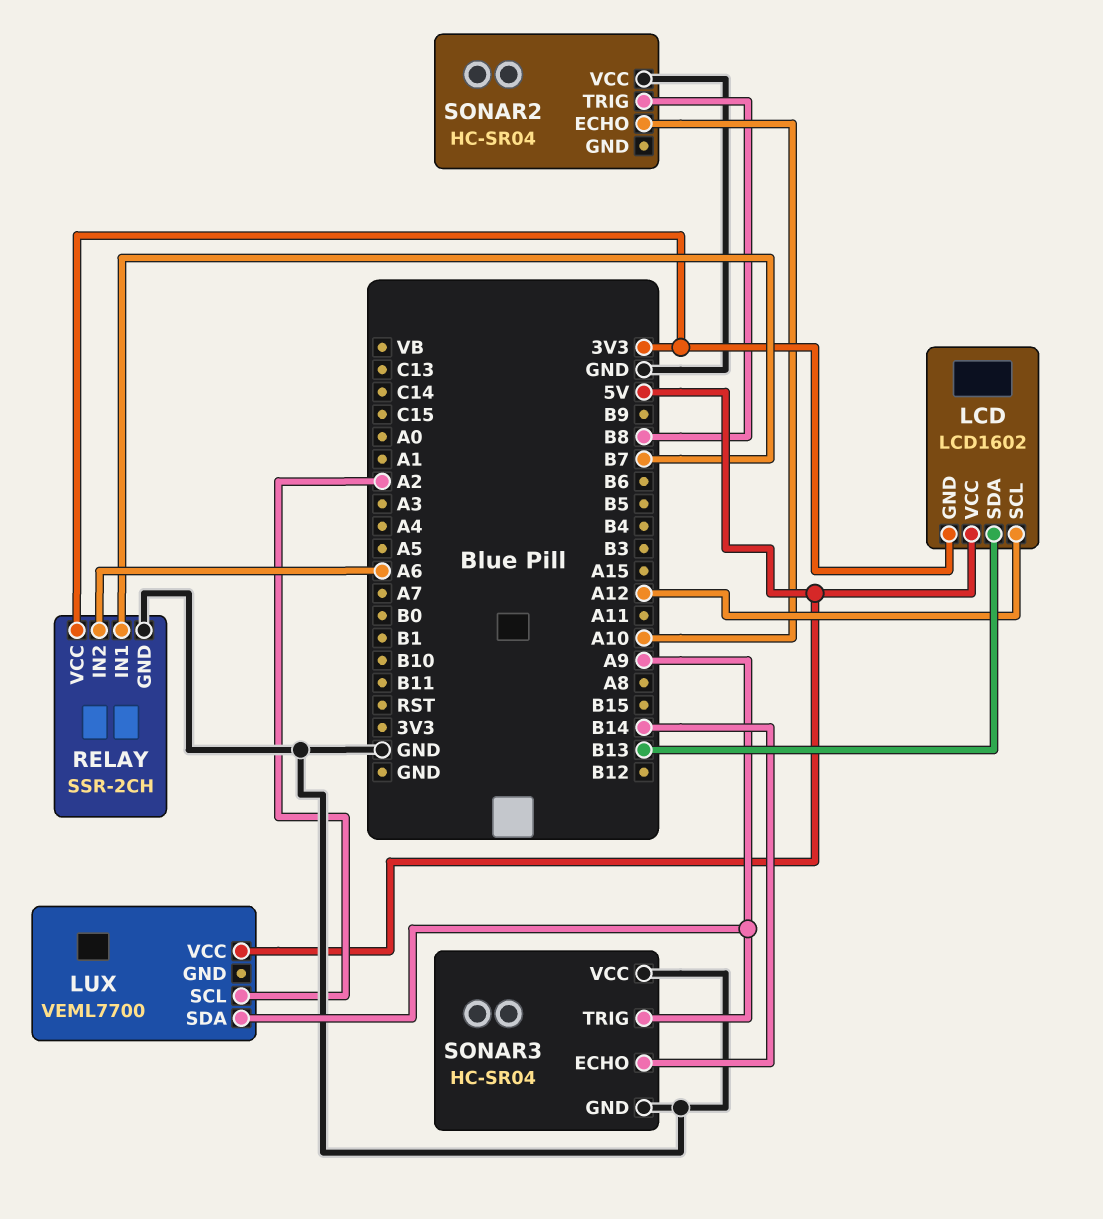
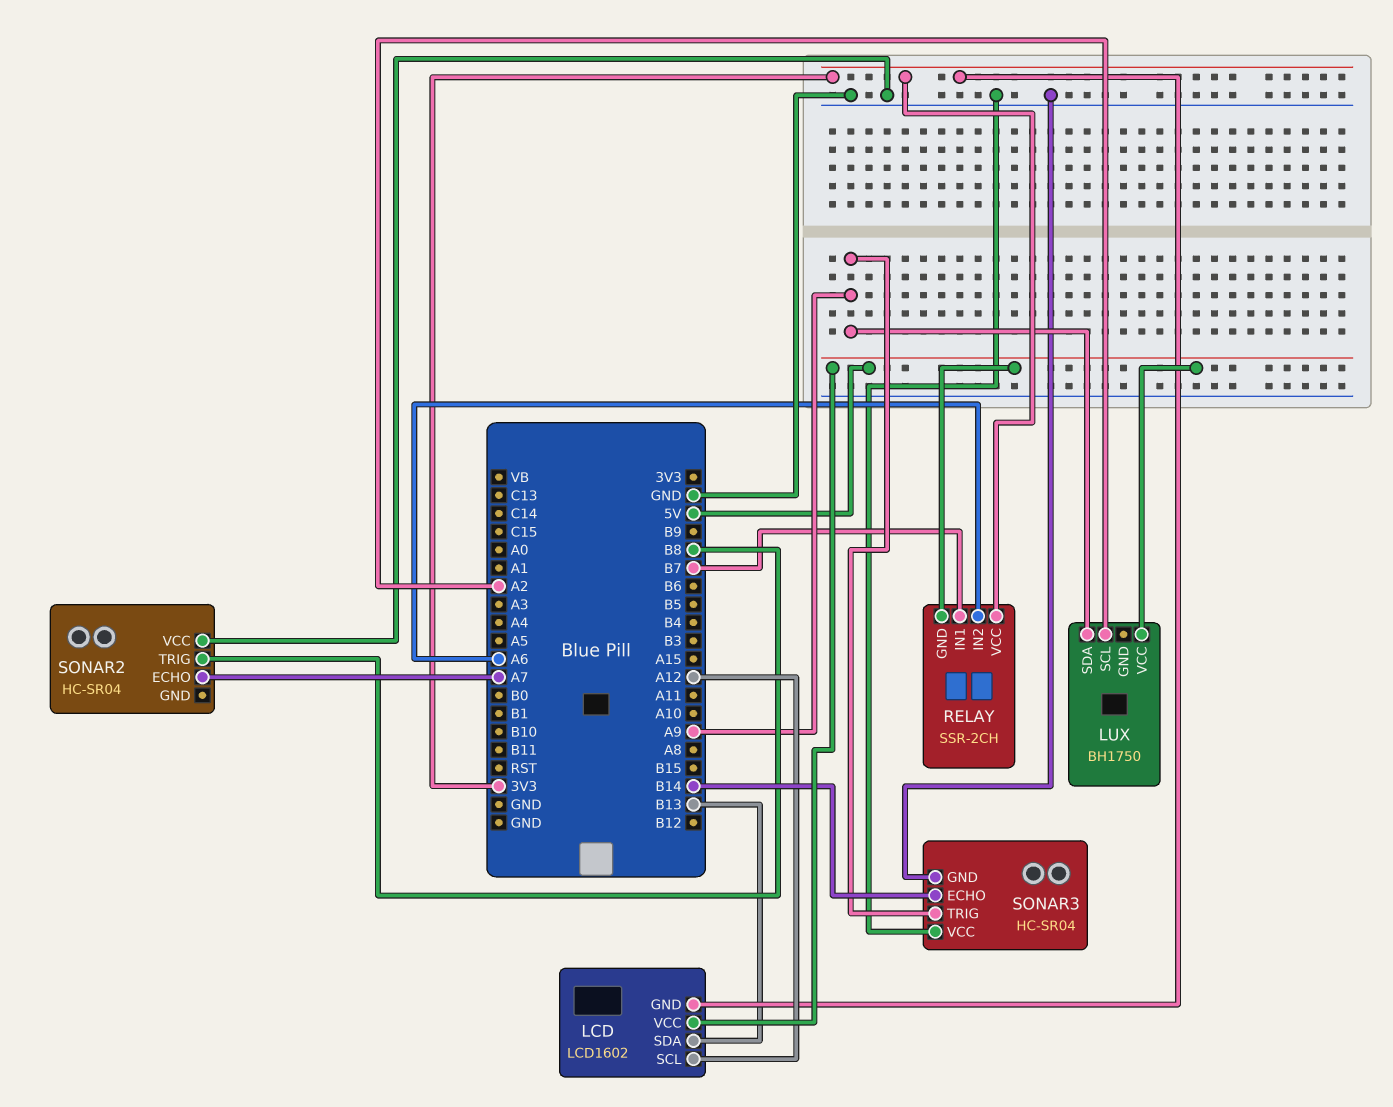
LUX: VEML7700 -> BH1750
RELAY pin GND: GND -> 5V
SONAR2 pin ECHO: A10 -> A7

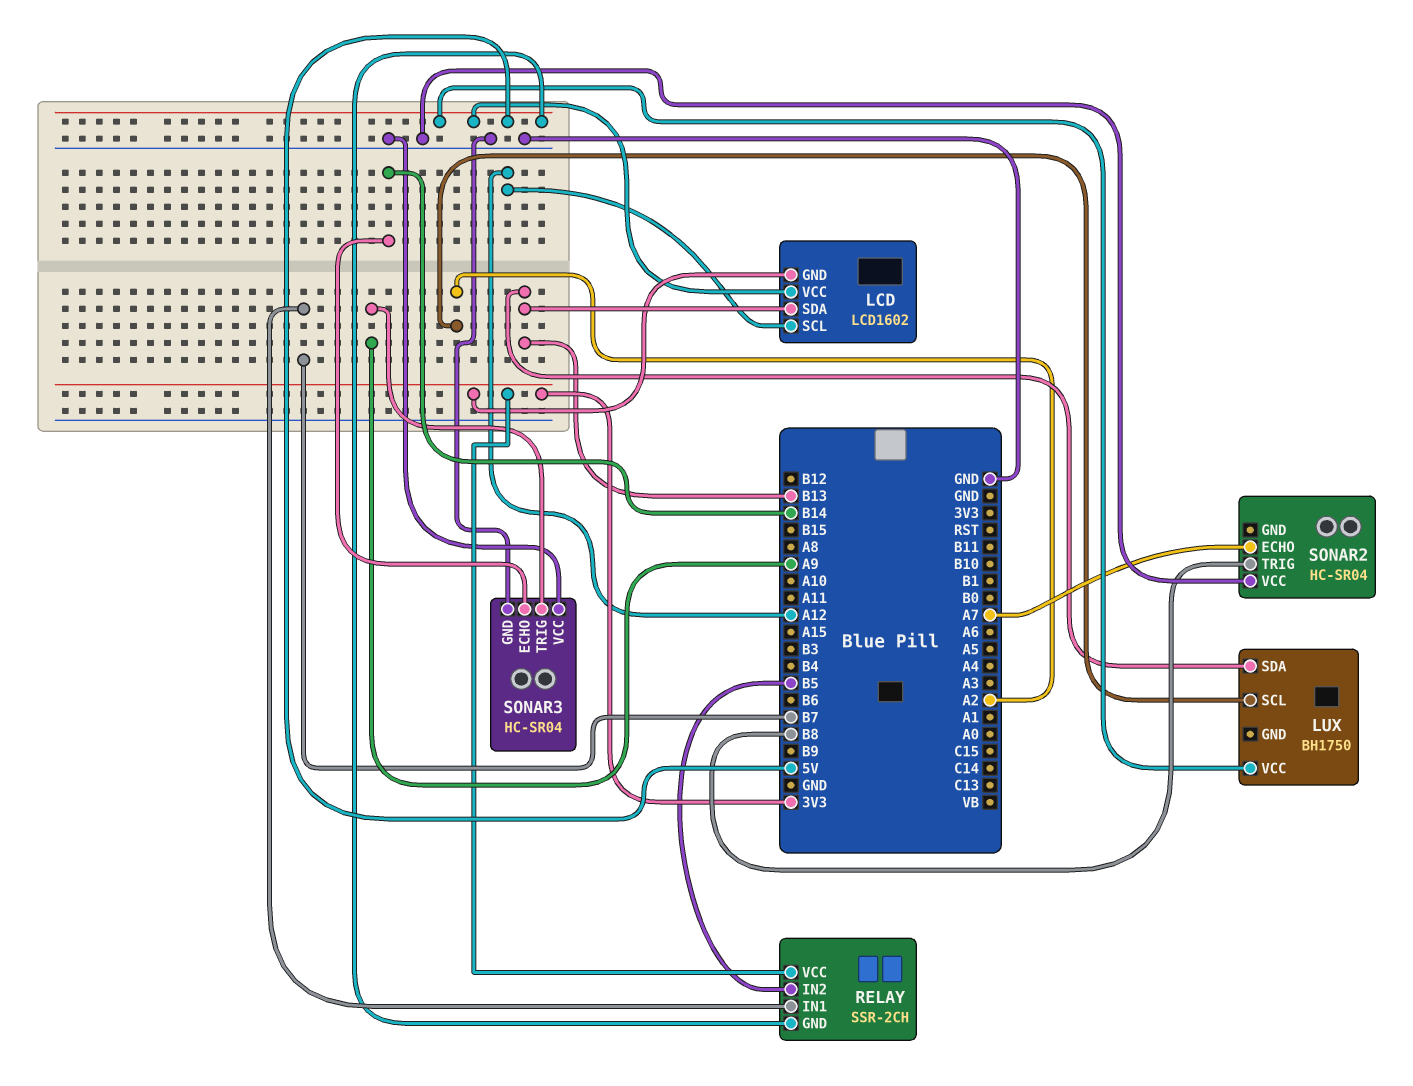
LUX pin SDA: A9 -> B13
RELAY pin IN2: A6 -> B5

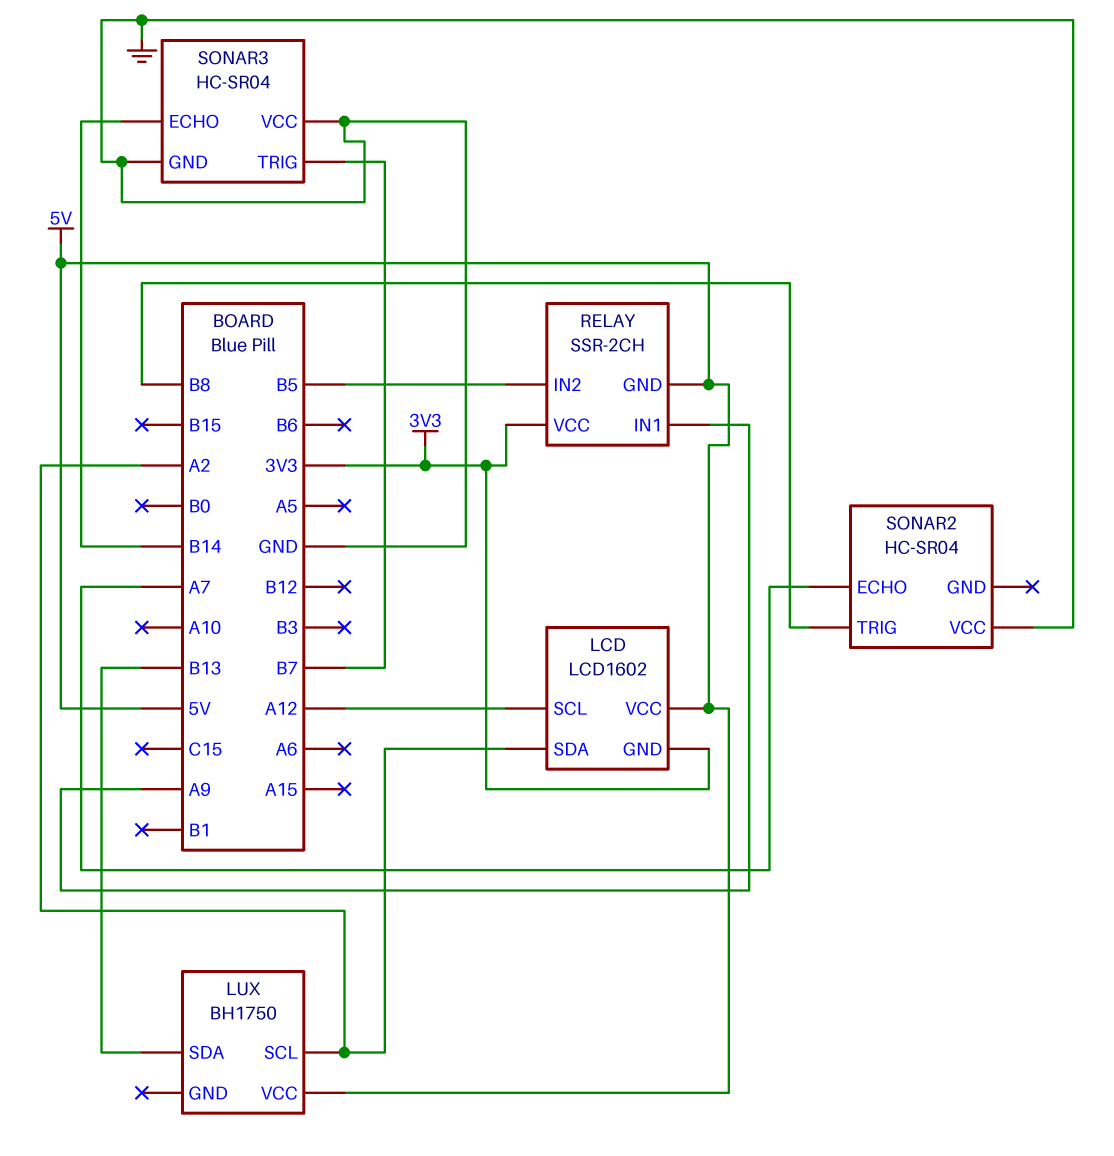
LCD pin SDA: B13 -> A2
RELAY pin IN1: B7 -> A9
SONAR3 pin TRIG: A9 -> B7

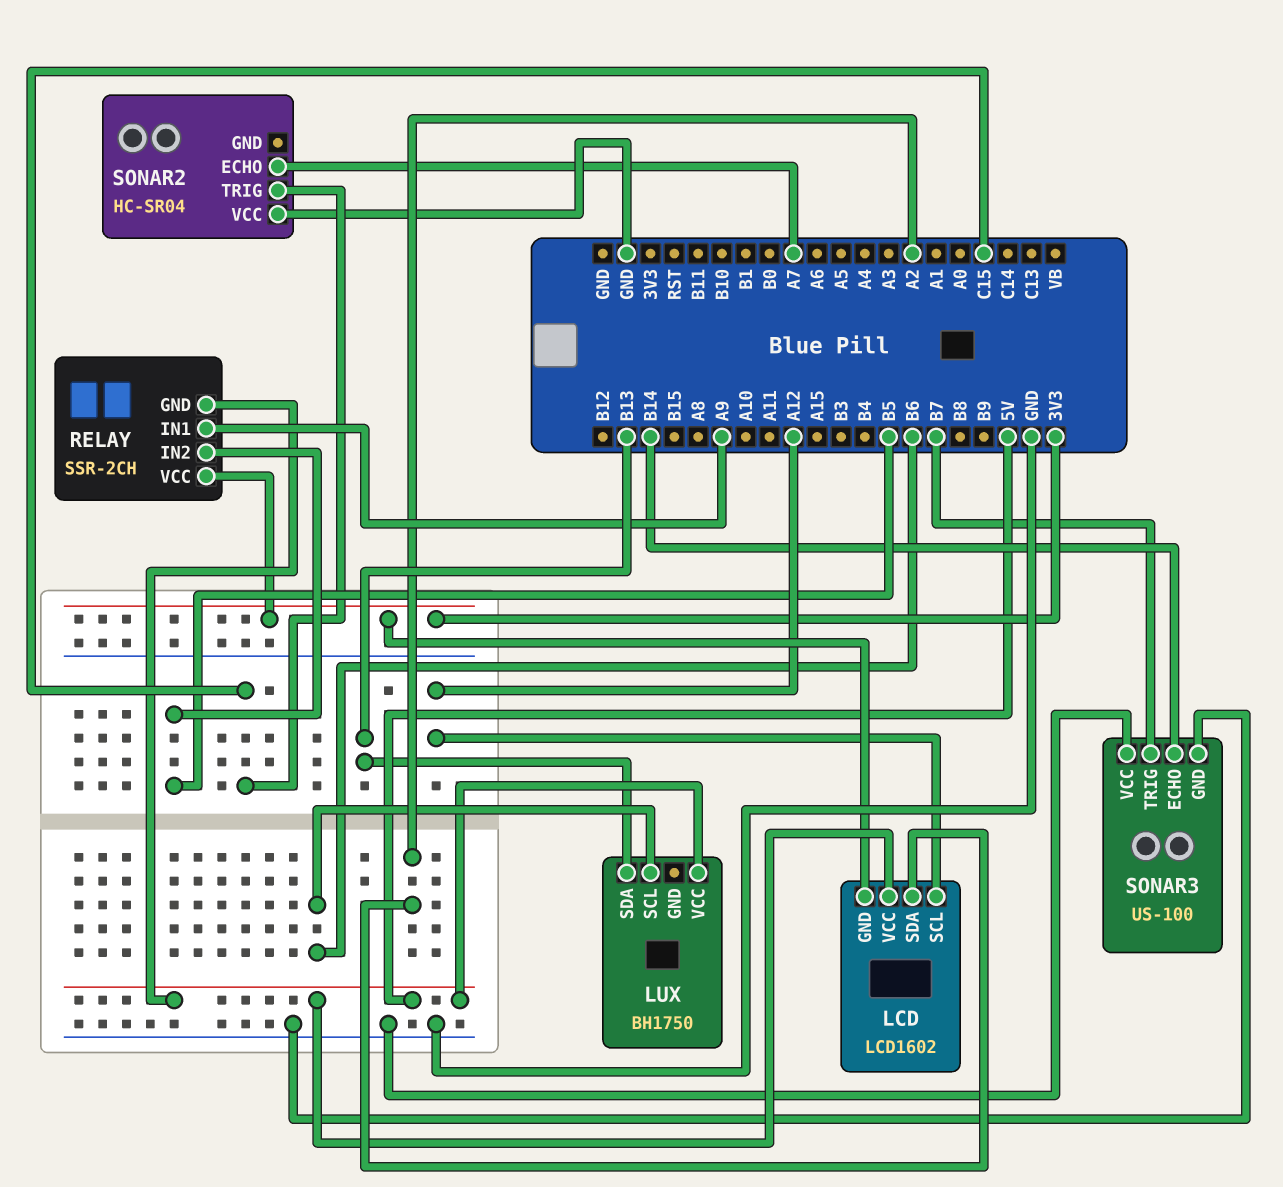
LUX pin SCL: A2 -> B6
SONAR2 pin TRIG: B8 -> C15
SONAR3: HC-SR04 -> US-100

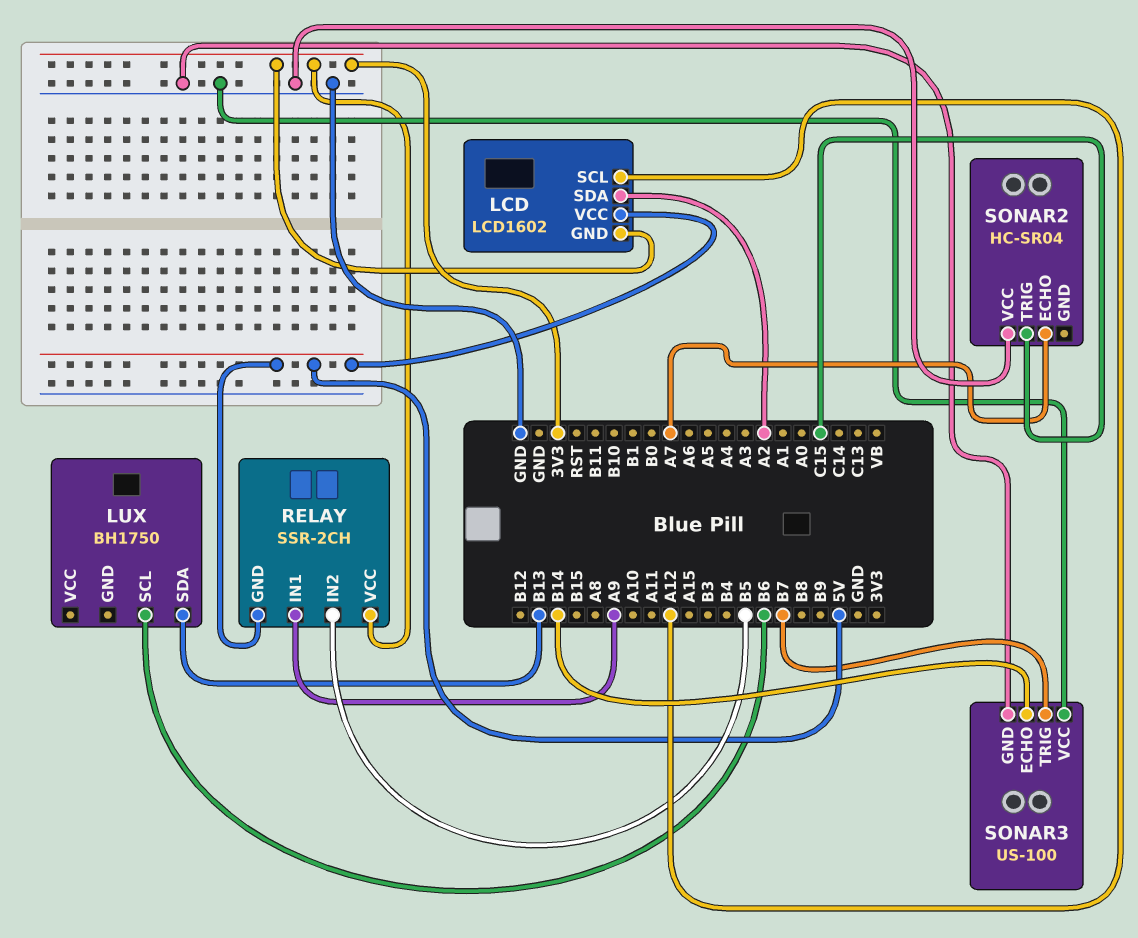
LUX pin VCC: 5V -> none

